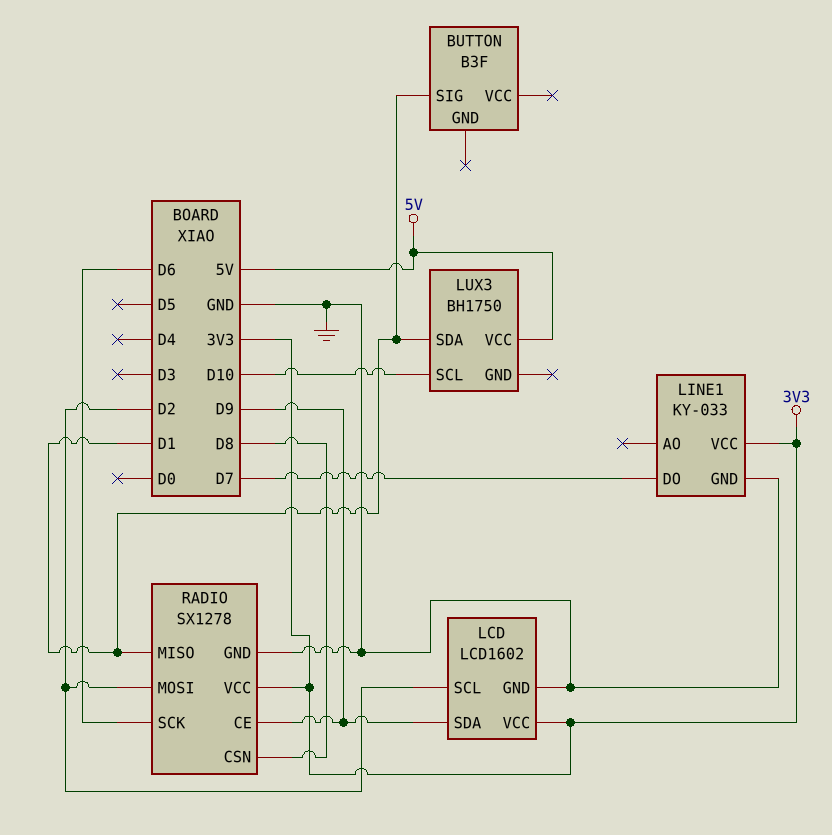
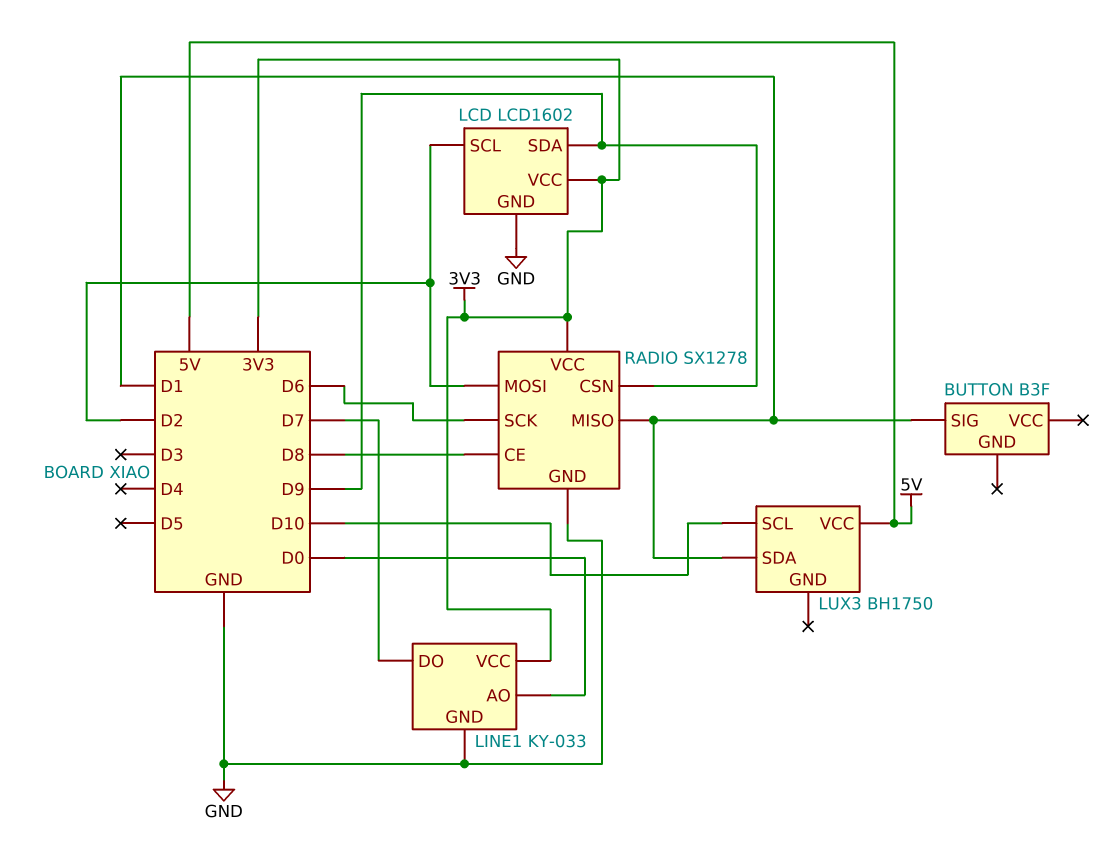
LINE1 pin AO: none -> D0
RADIO pin CE: D9 -> D8
RADIO pin CSN: D8 -> D9

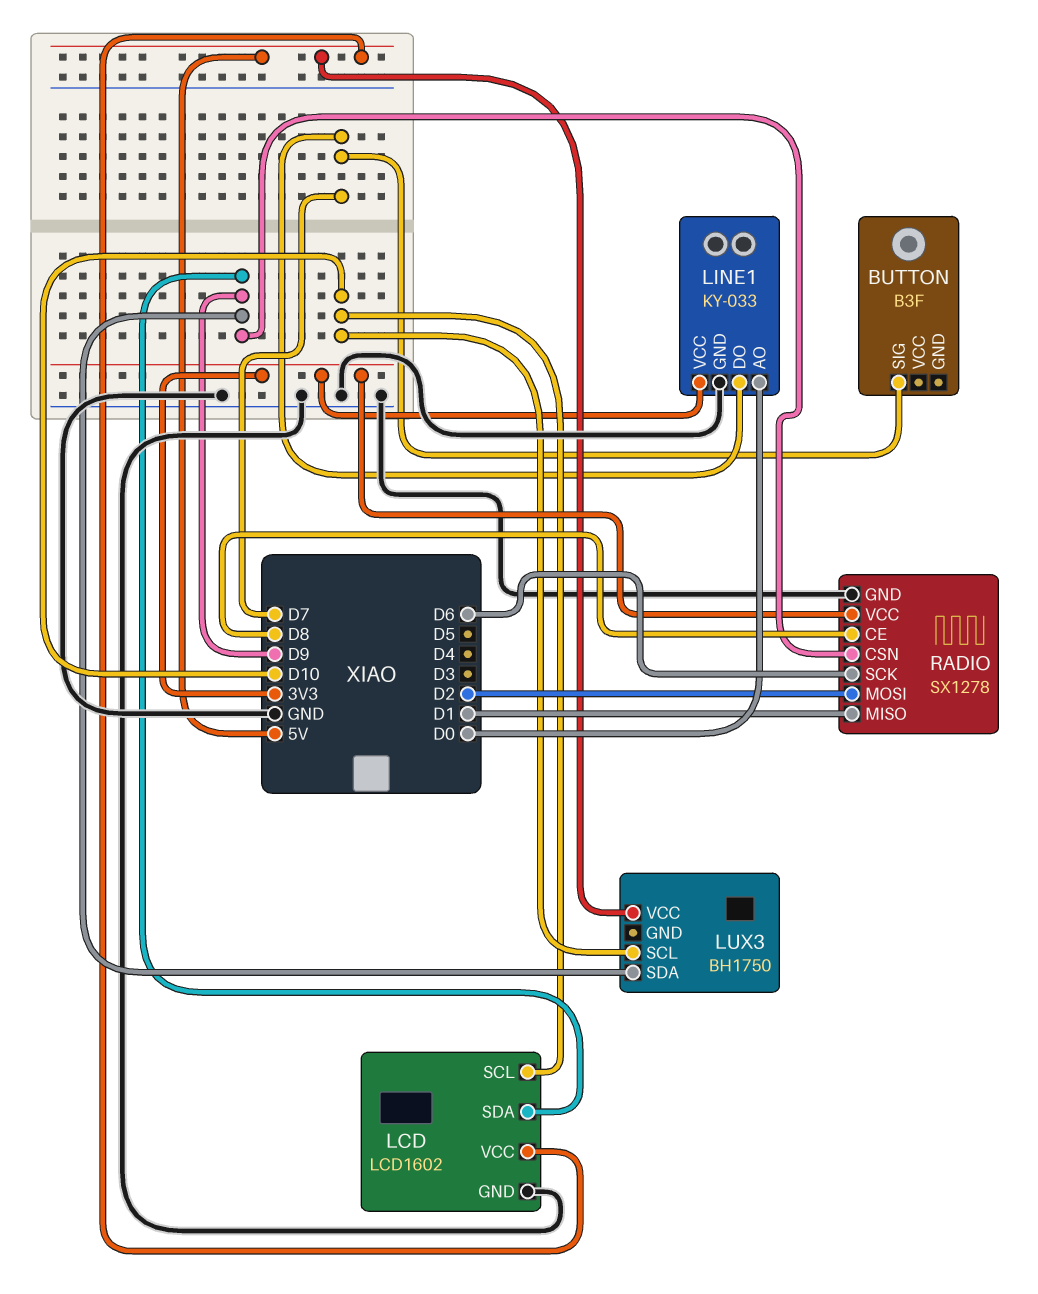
BUTTON pin SIG: D1 -> D7
LCD pin SCL: D2 -> D10
LCD pin VCC: 3V3 -> 5V
LUX3 pin SDA: D1 -> D9

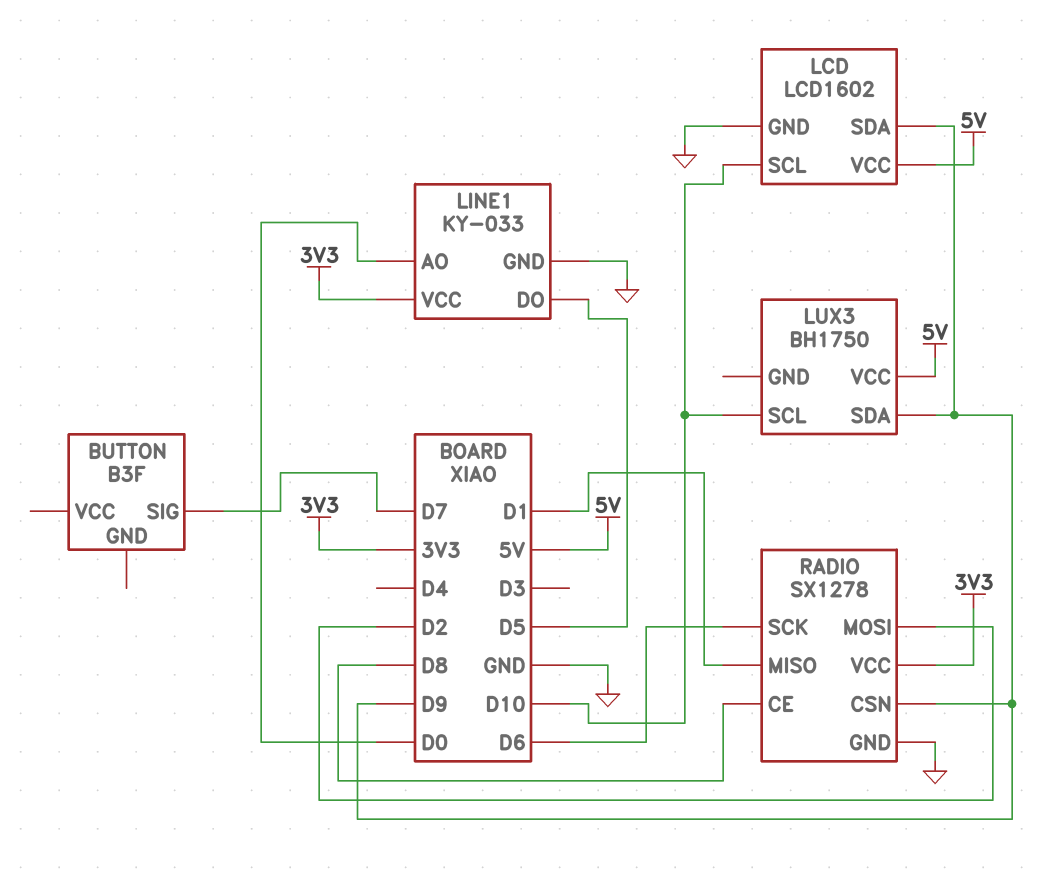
LINE1 pin DO: D7 -> D5

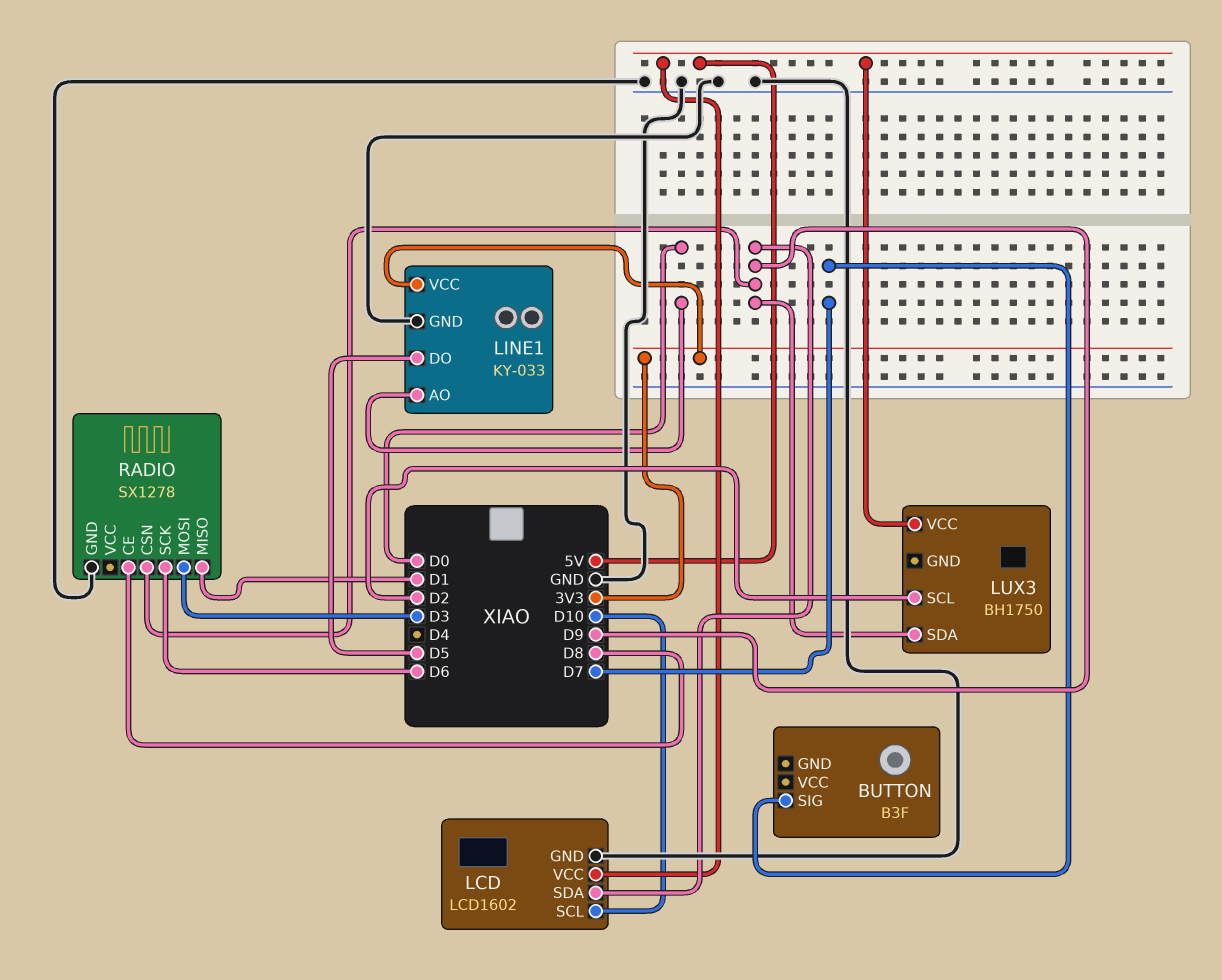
LUX3 pin SCL: D10 -> D2
RADIO pin MOSI: D2 -> D3
RADIO pin VCC: 3V3 -> none

